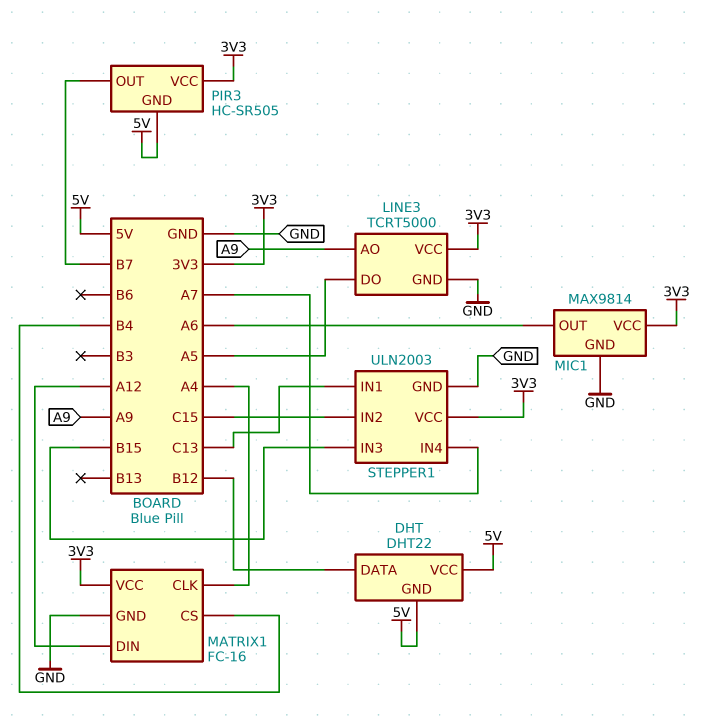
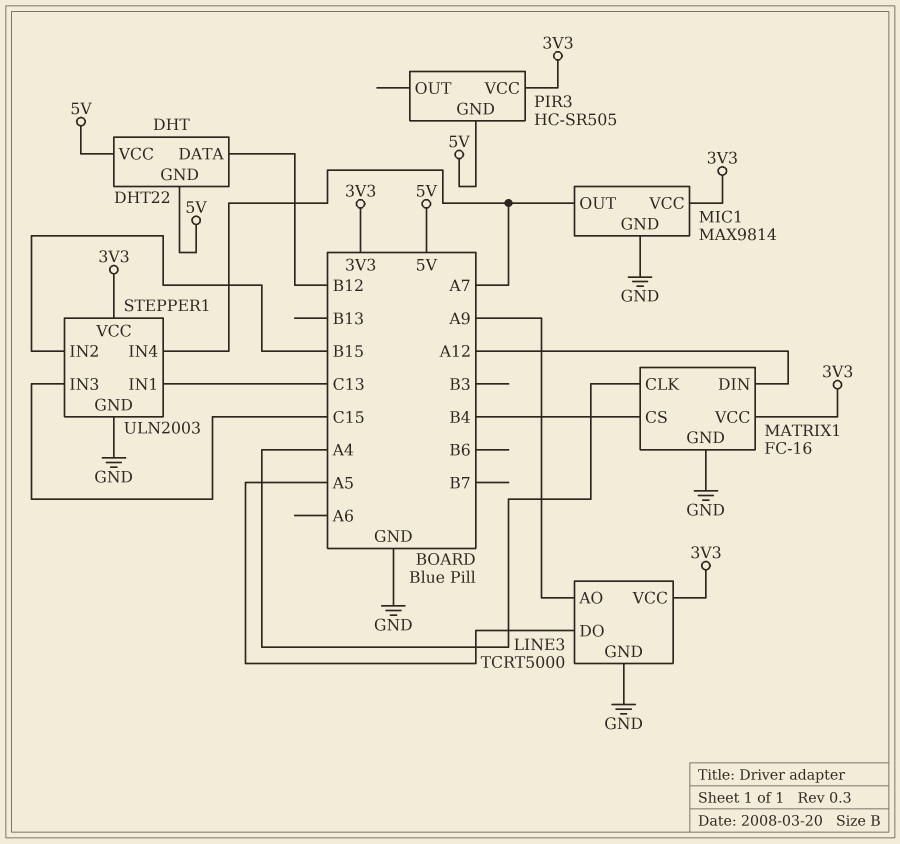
MIC1 pin OUT: A6 -> A7
PIR3 pin OUT: B7 -> none
STEPPER1 pin IN2: C15 -> B15
STEPPER1 pin IN3: B15 -> C15

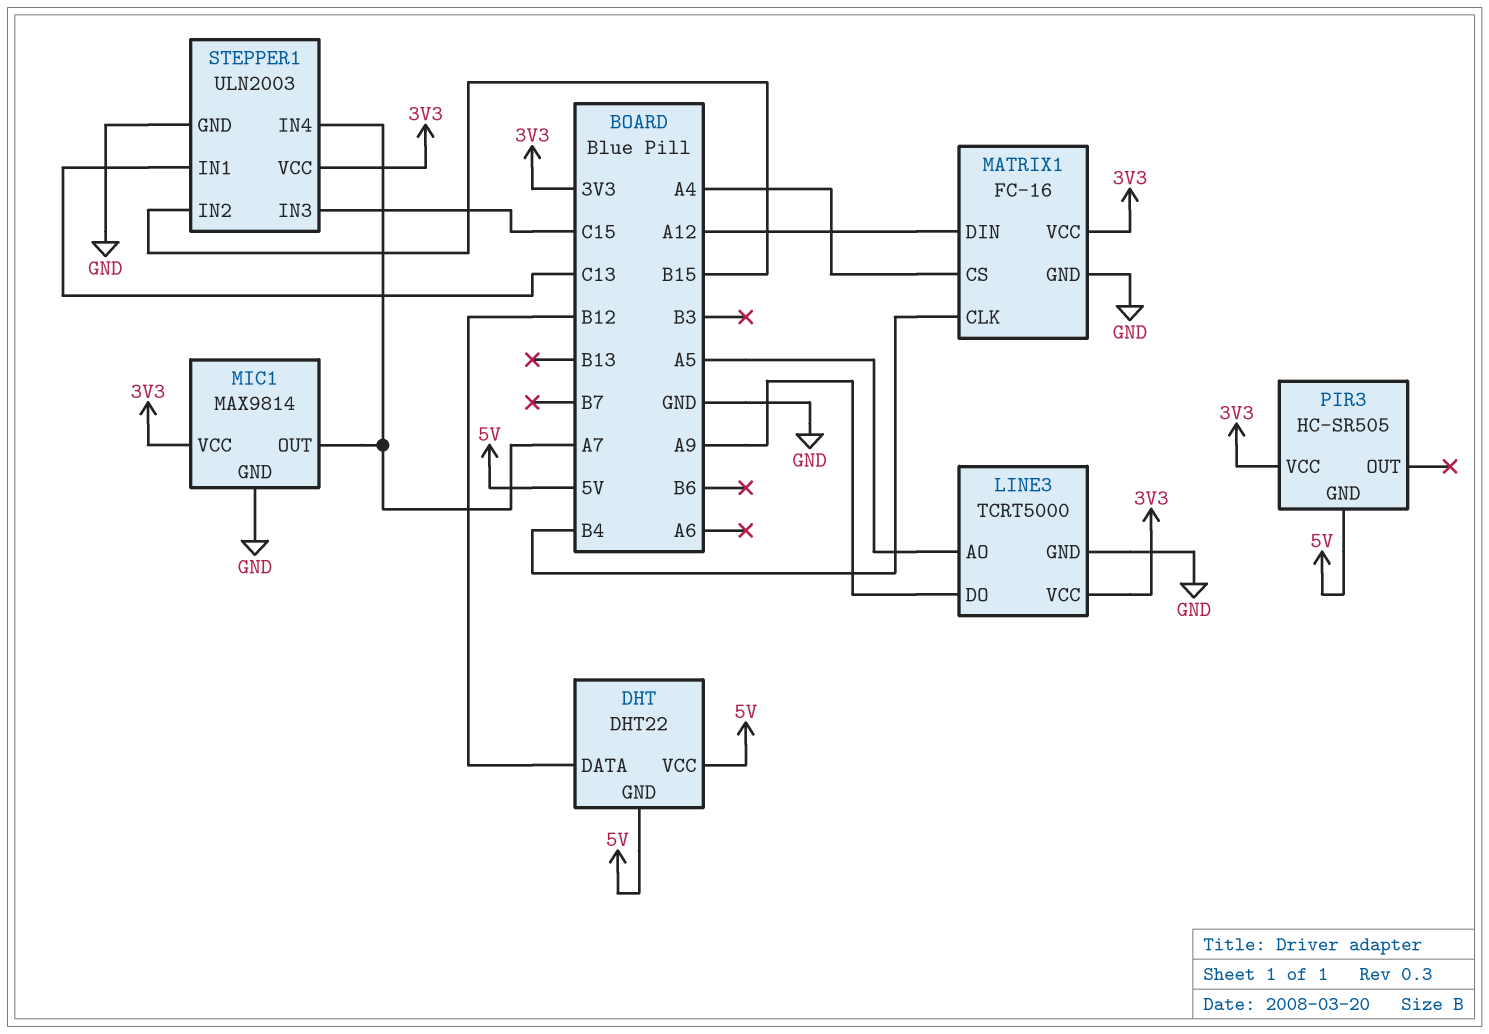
LINE3 pin AO: A9 -> A5
LINE3 pin DO: A5 -> A9
MATRIX1 pin CLK: A4 -> B4
MATRIX1 pin CS: B4 -> A4

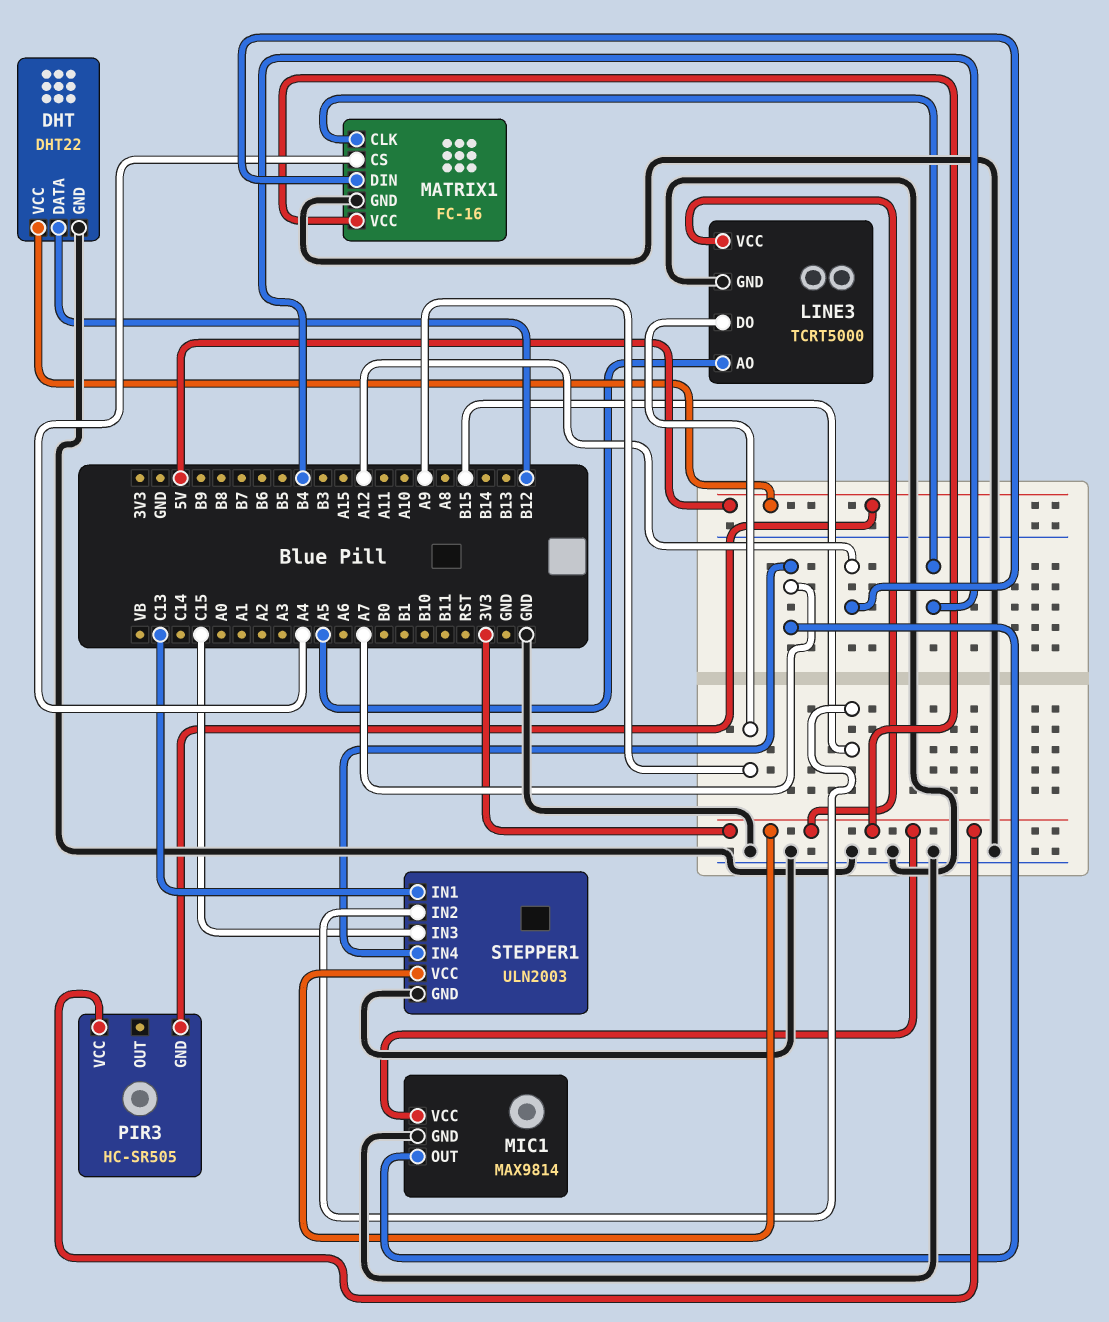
DHT pin GND: 5V -> GND

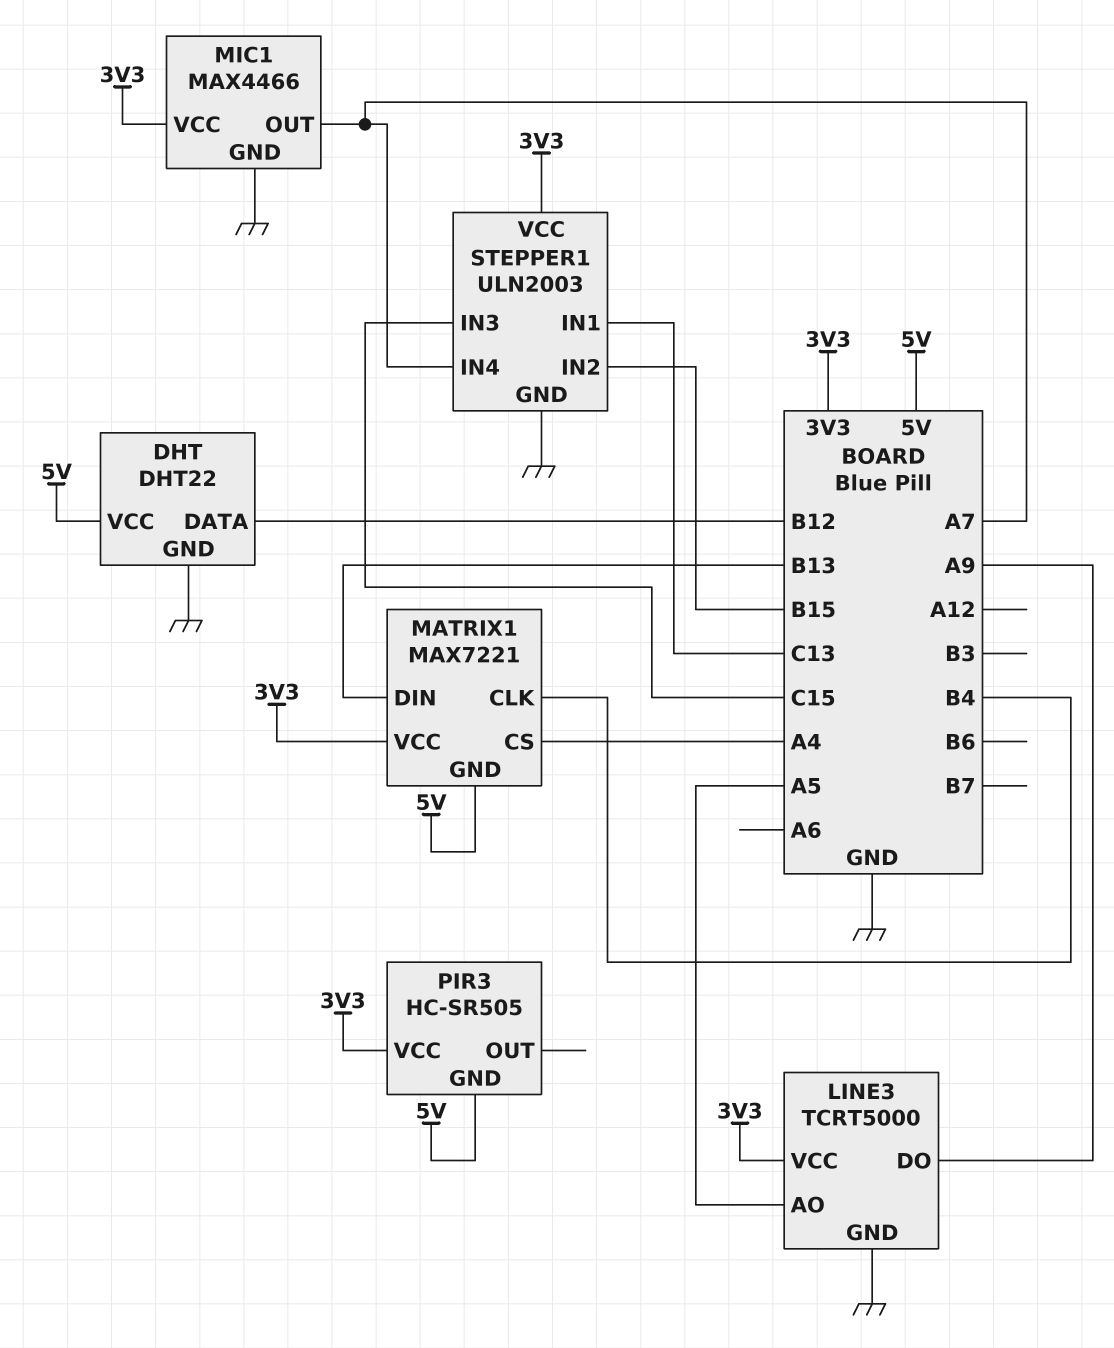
MATRIX1: FC-16 -> MAX7221
MATRIX1 pin DIN: A12 -> B13
MATRIX1 pin GND: GND -> 5V
MIC1: MAX9814 -> MAX4466

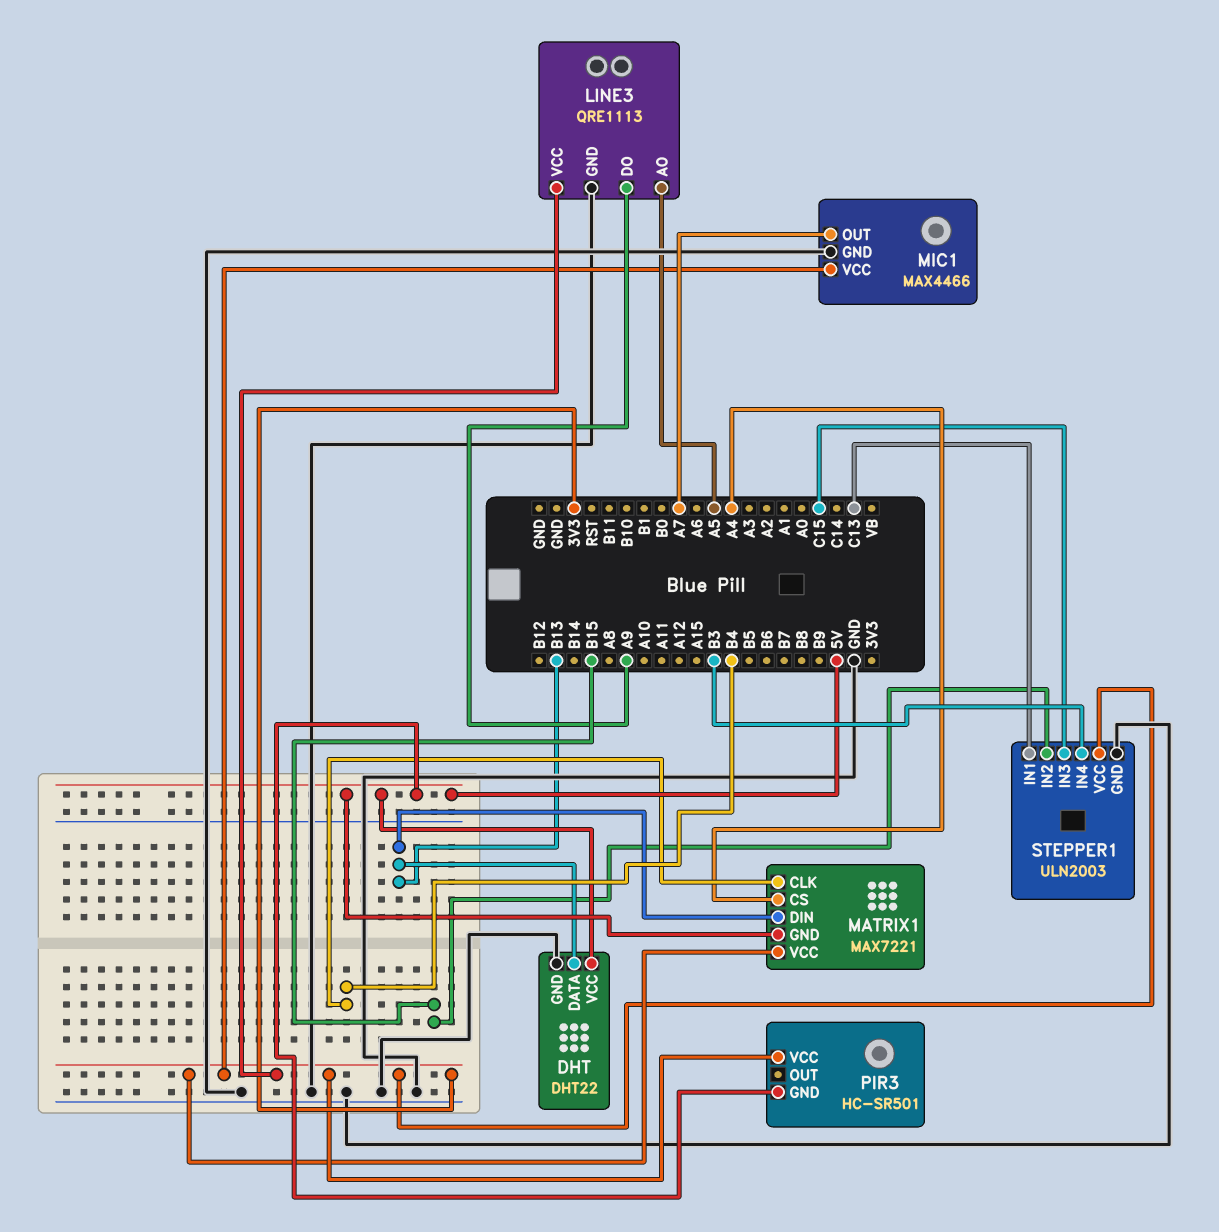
DHT pin DATA: B12 -> B13
LINE3: TCRT5000 -> QRE1113
PIR3: HC-SR505 -> HC-SR501
STEPPER1 pin IN4: A7 -> B3

